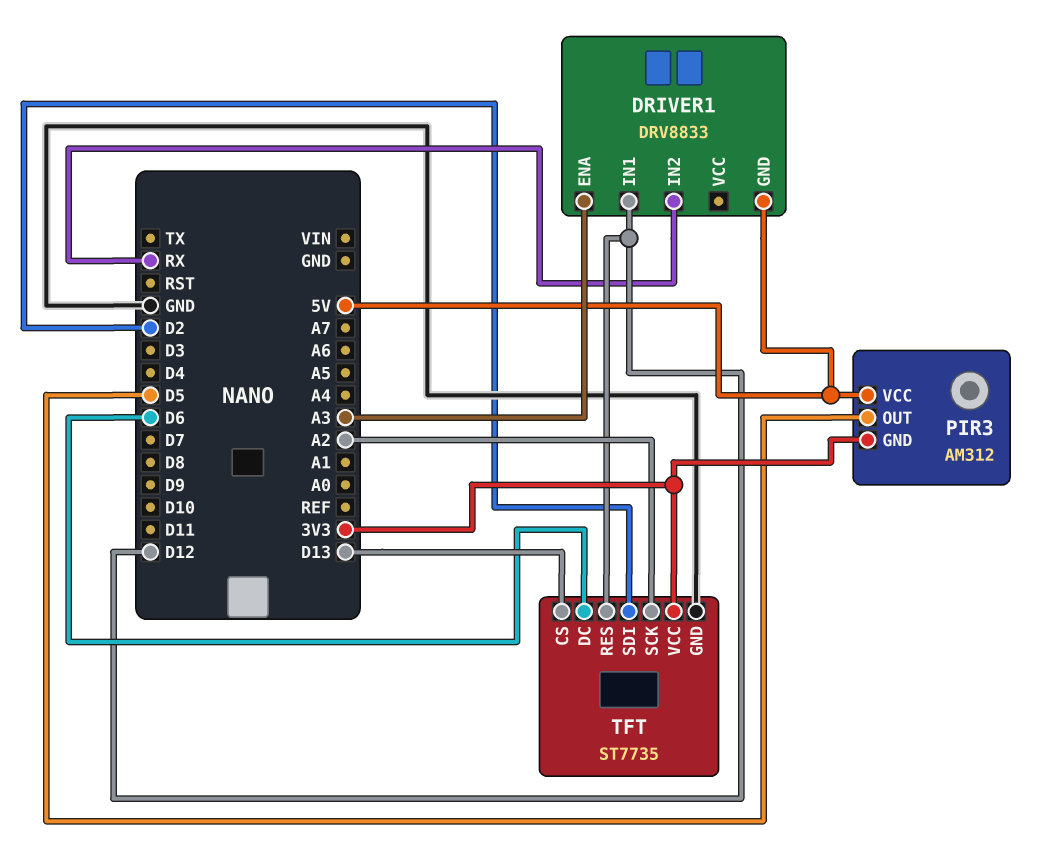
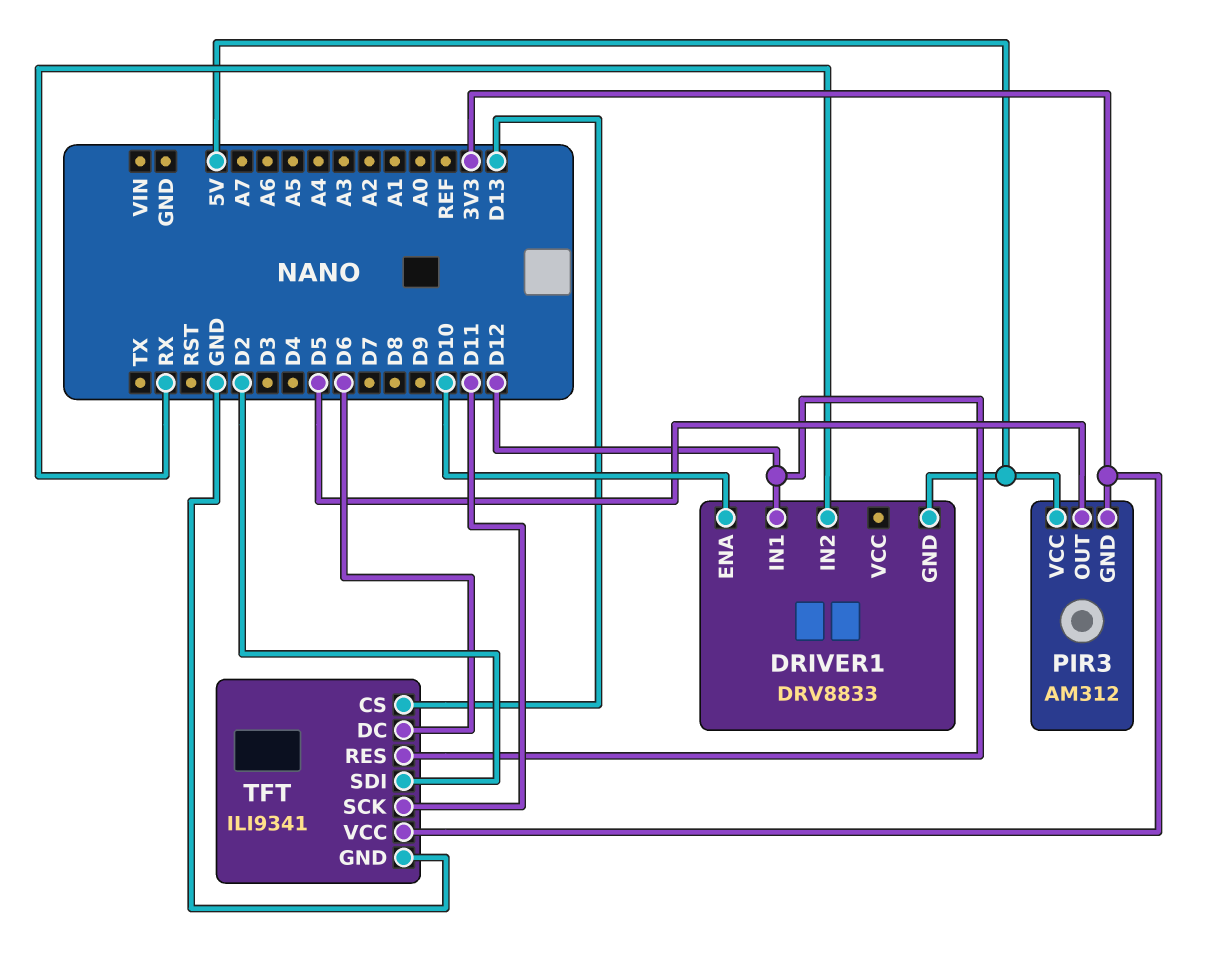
DRIVER1 pin ENA: A3 -> D10
TFT: ST7735 -> ILI9341
TFT pin SCK: A2 -> D11

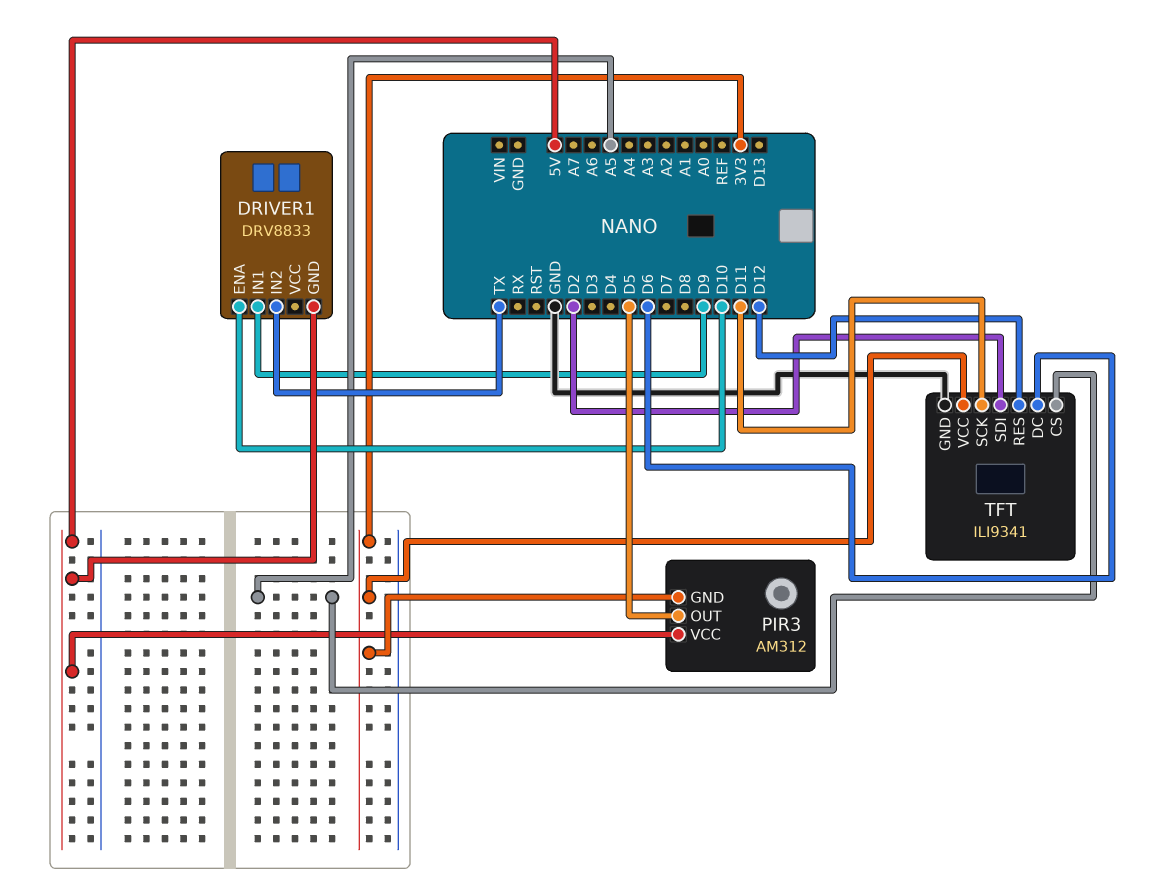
DRIVER1 pin IN1: D12 -> D9
DRIVER1 pin IN2: RX -> TX
TFT pin CS: D13 -> A5

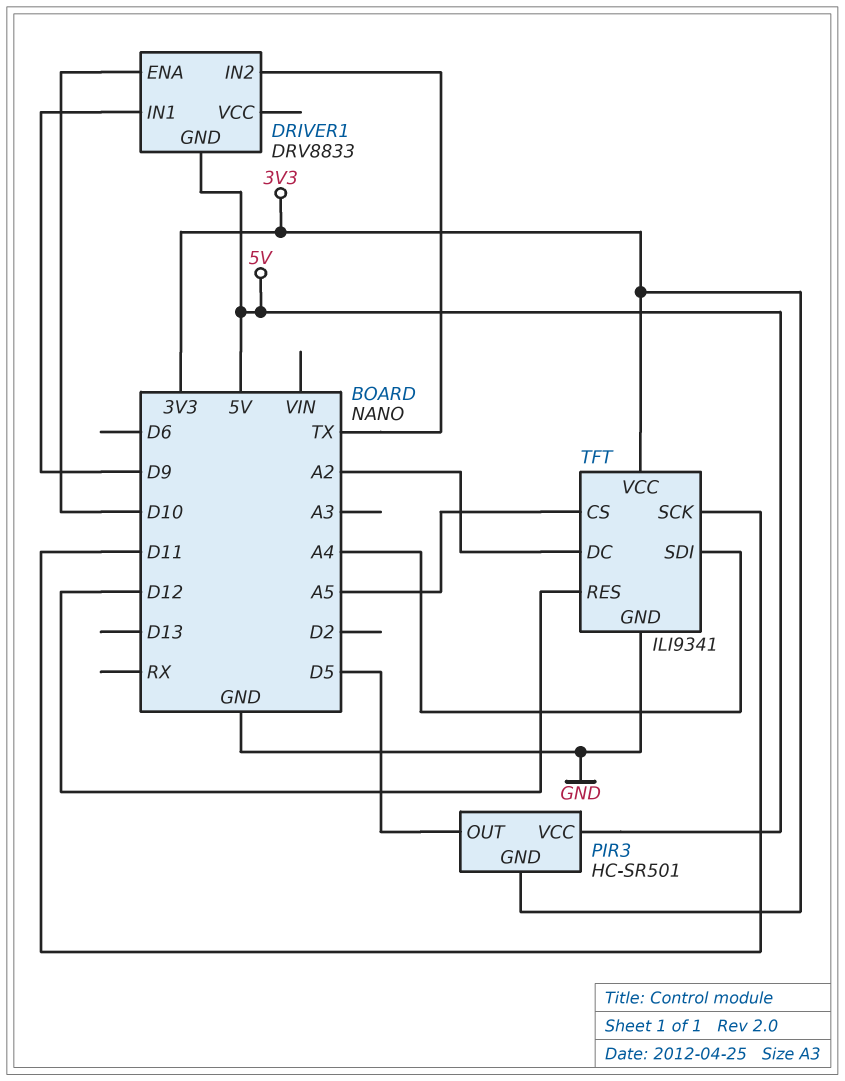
PIR3: AM312 -> HC-SR501
TFT pin DC: D6 -> A2
TFT pin SDI: D2 -> A4

